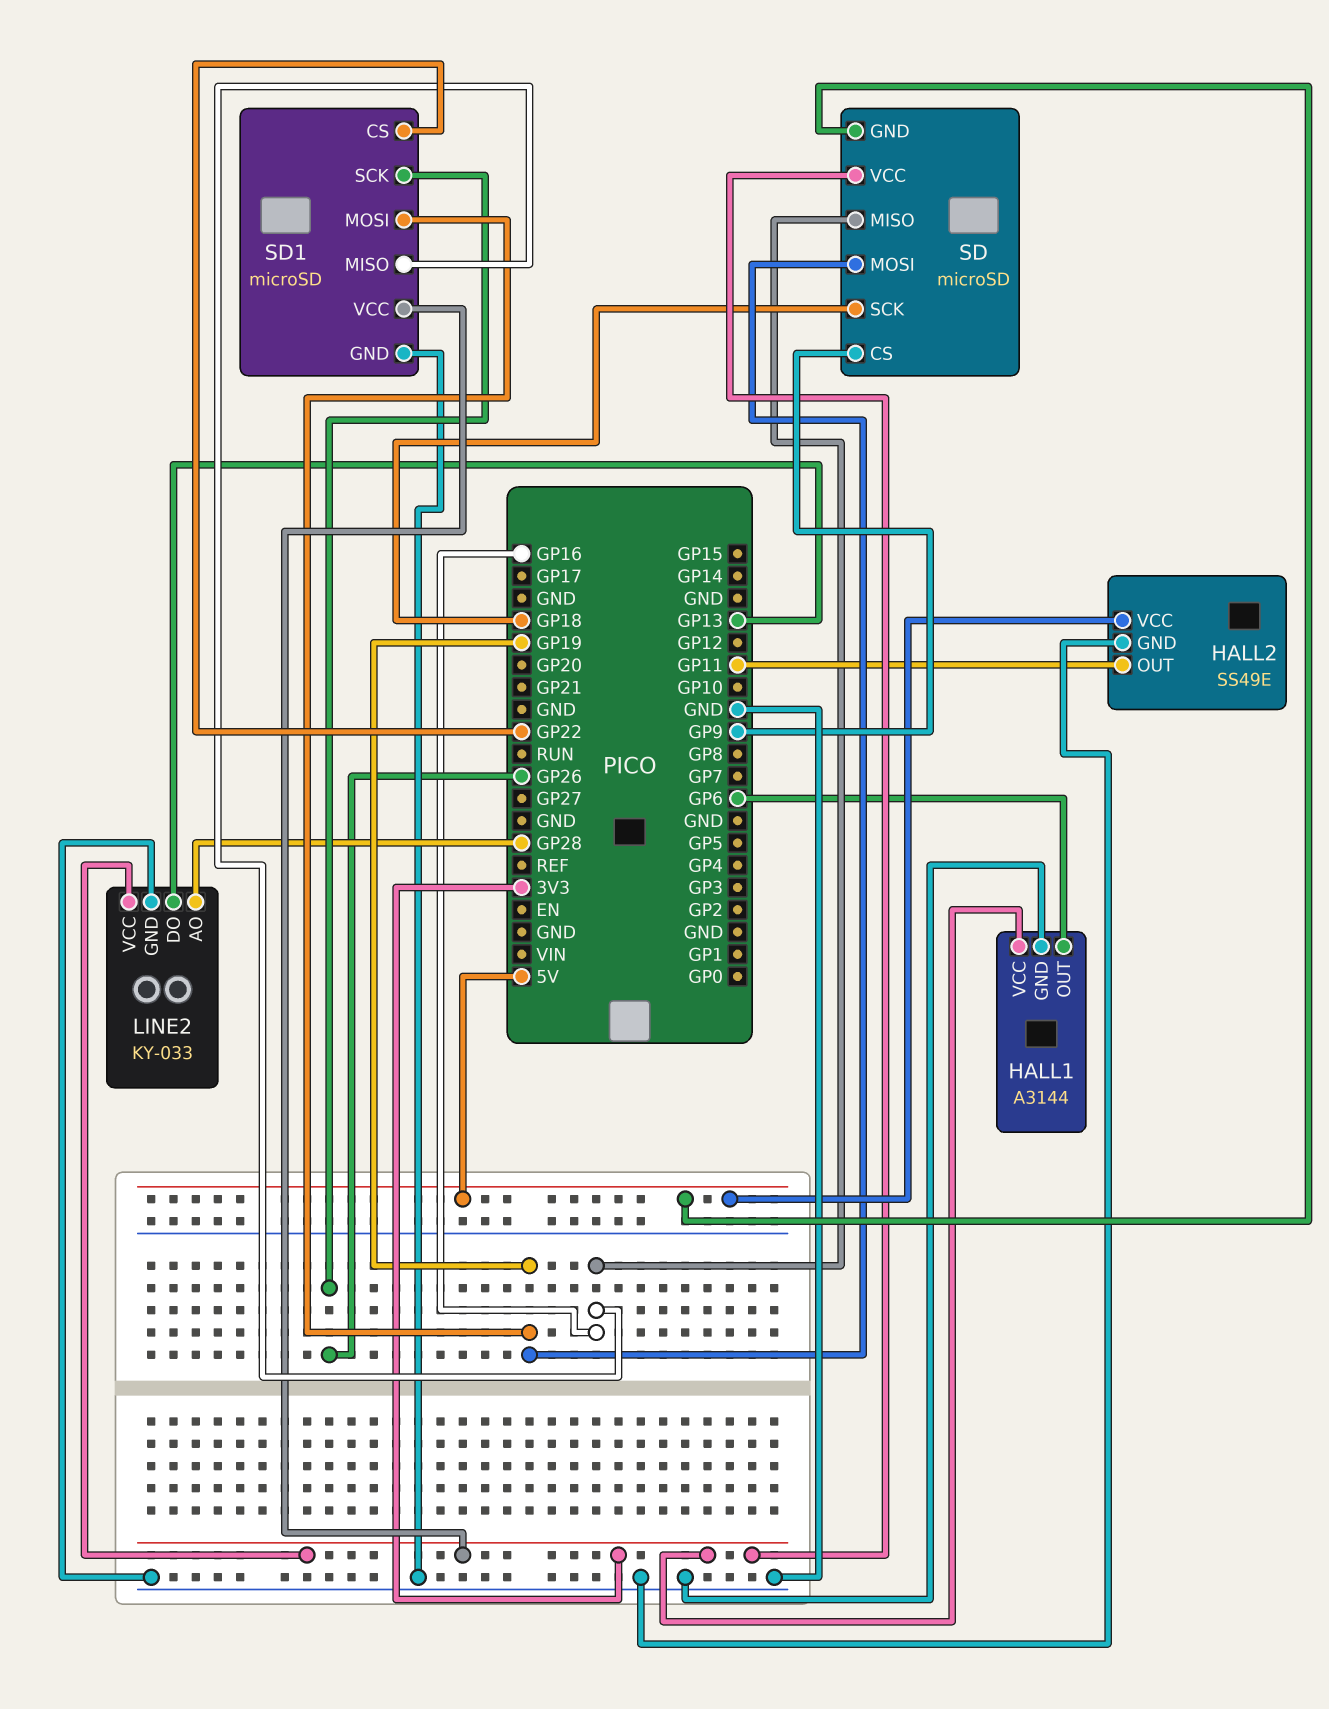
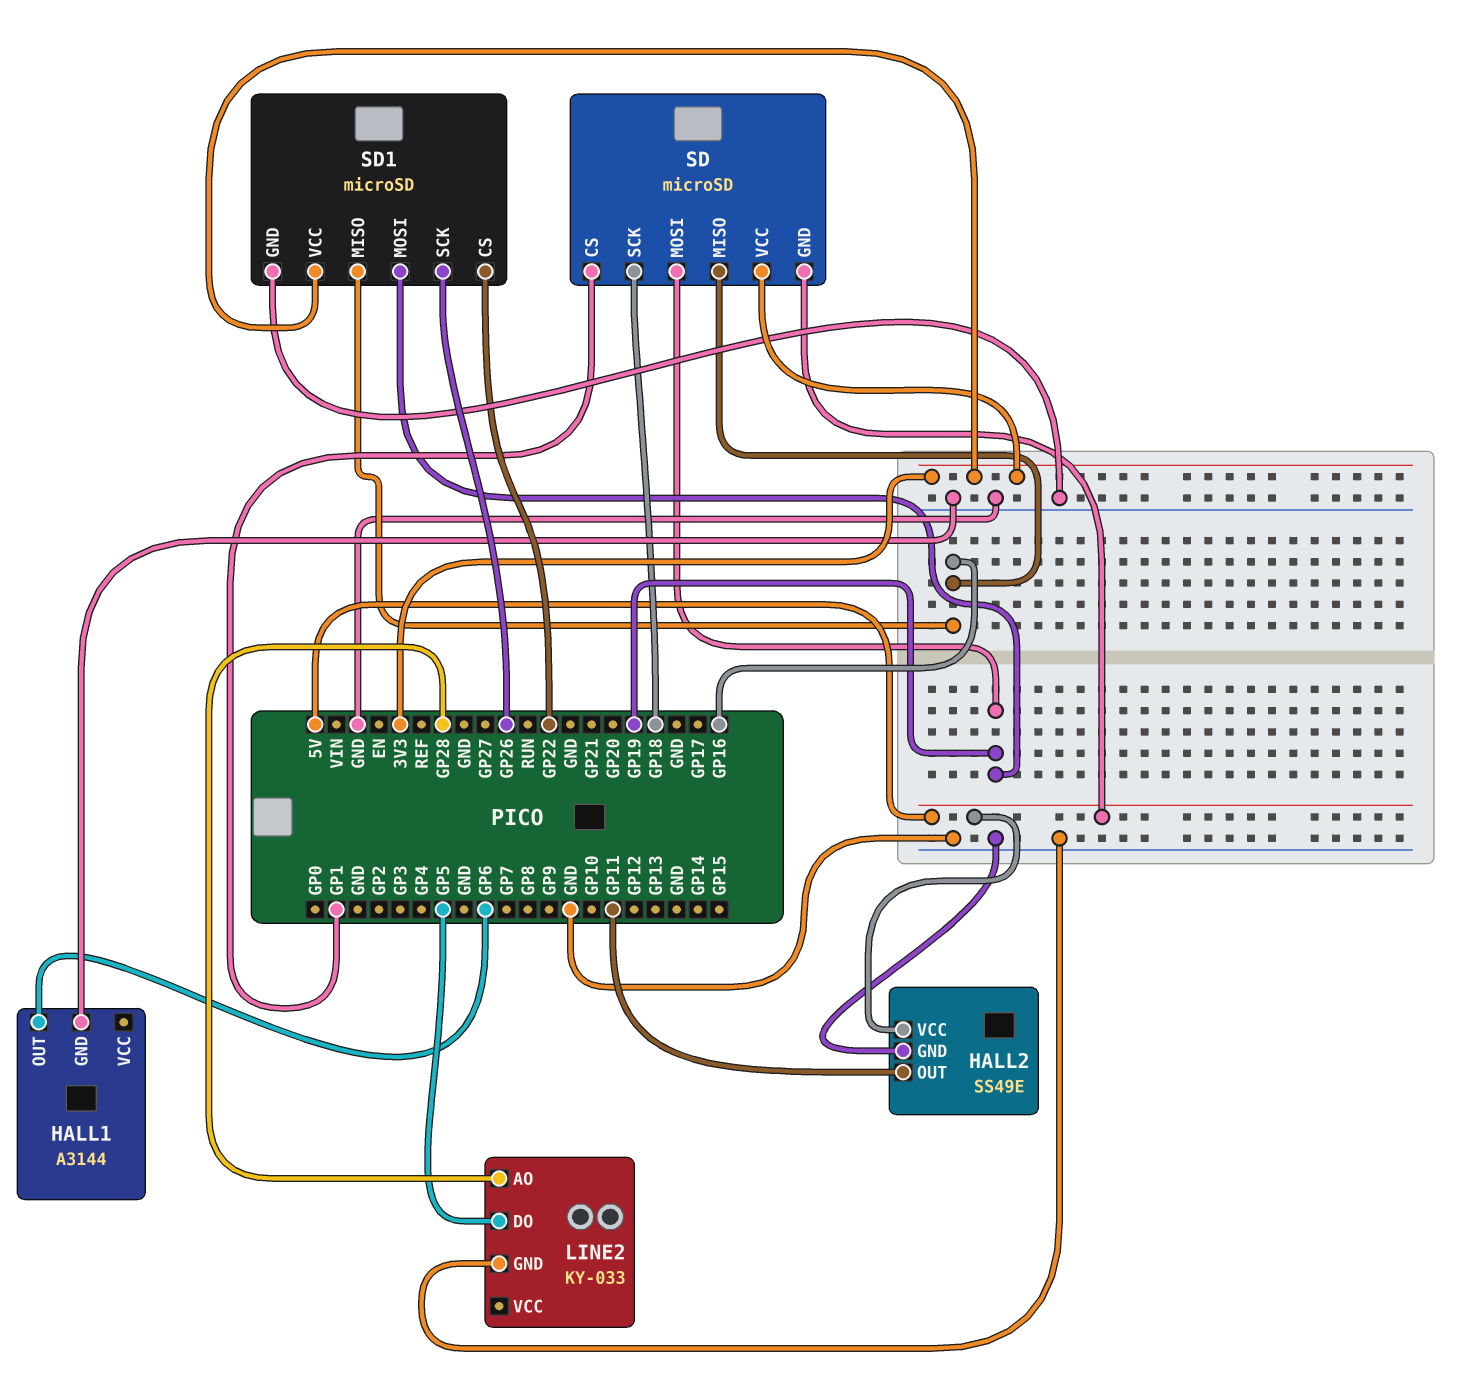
HALL1 pin VCC: 3V3 -> none
LINE2 pin DO: GP13 -> GP5
LINE2 pin VCC: 3V3 -> none
SD pin CS: GP9 -> GP1

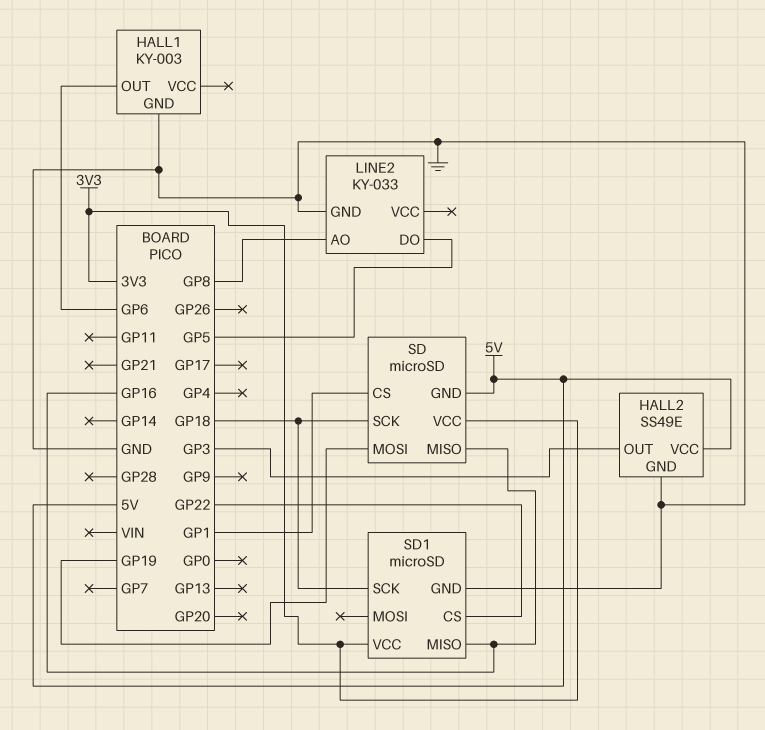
HALL1: A3144 -> KY-003
HALL2 pin OUT: GP11 -> GP3
LINE2 pin AO: GP28 -> GP8
SD1 pin MOSI: GP19 -> none
SD1 pin SCK: GP26 -> GP18

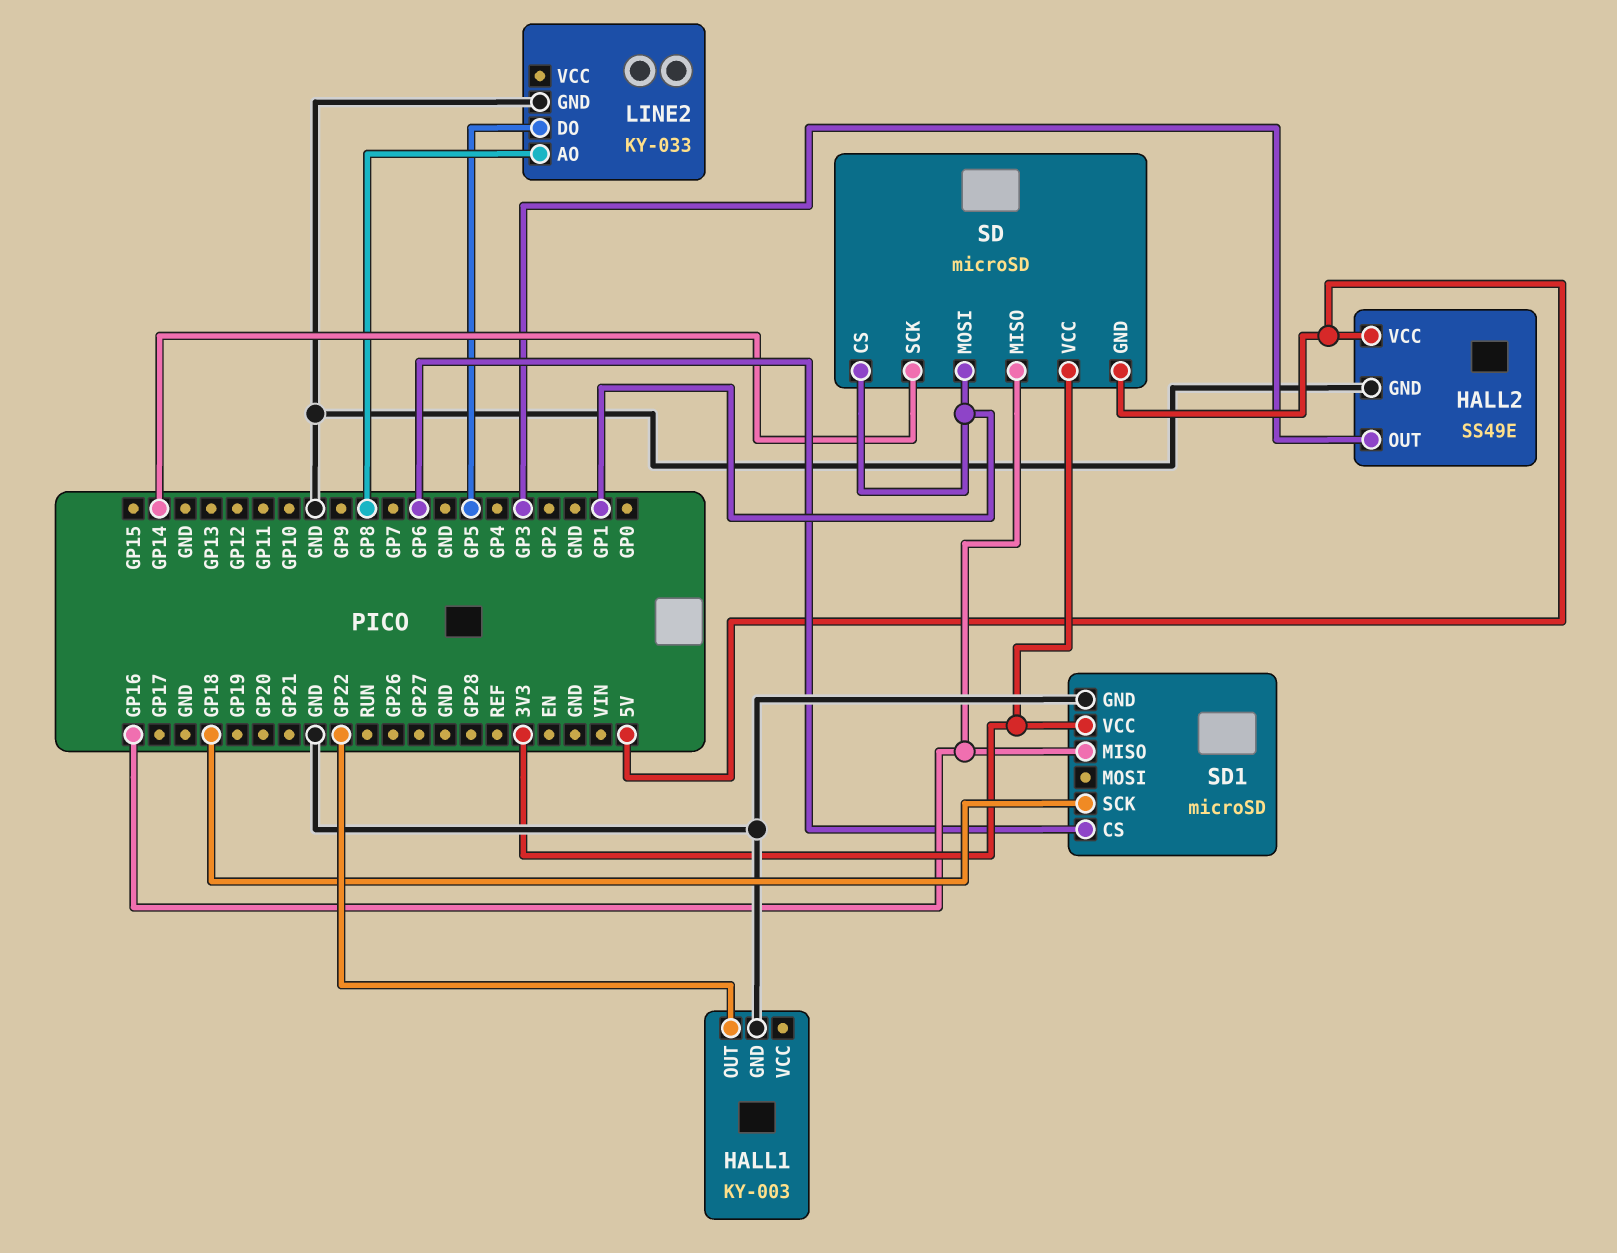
HALL1 pin OUT: GP6 -> GP22
SD pin MOSI: GP19 -> GP1
SD pin SCK: GP18 -> GP14
SD1 pin CS: GP22 -> GP6

